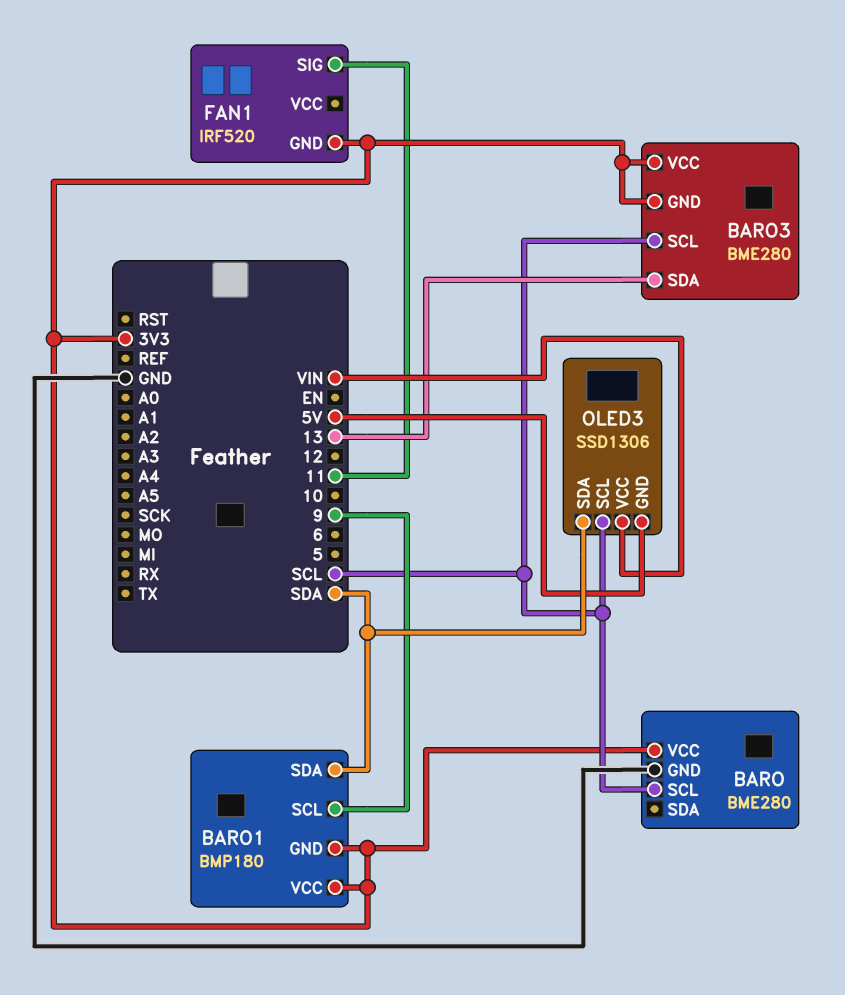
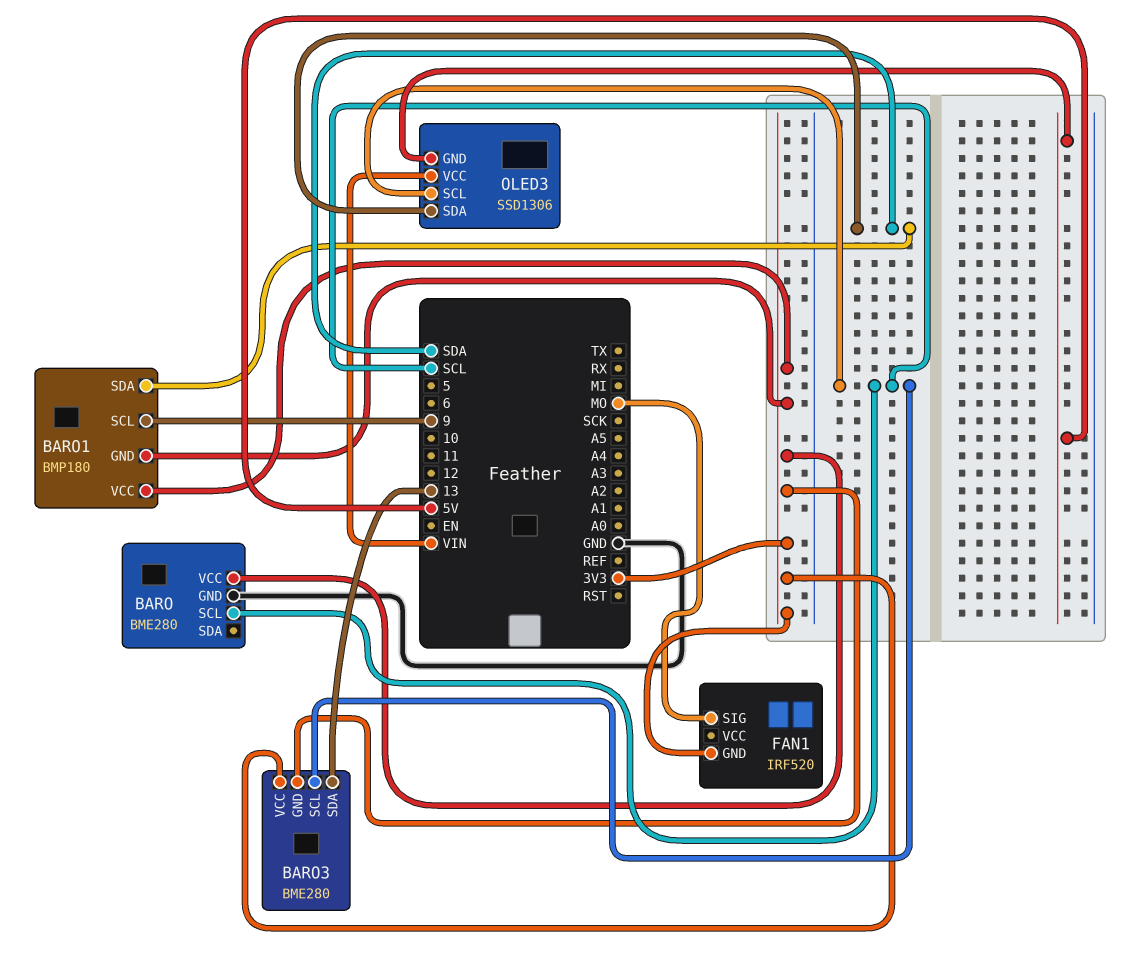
FAN1 pin SIG: 11 -> MO

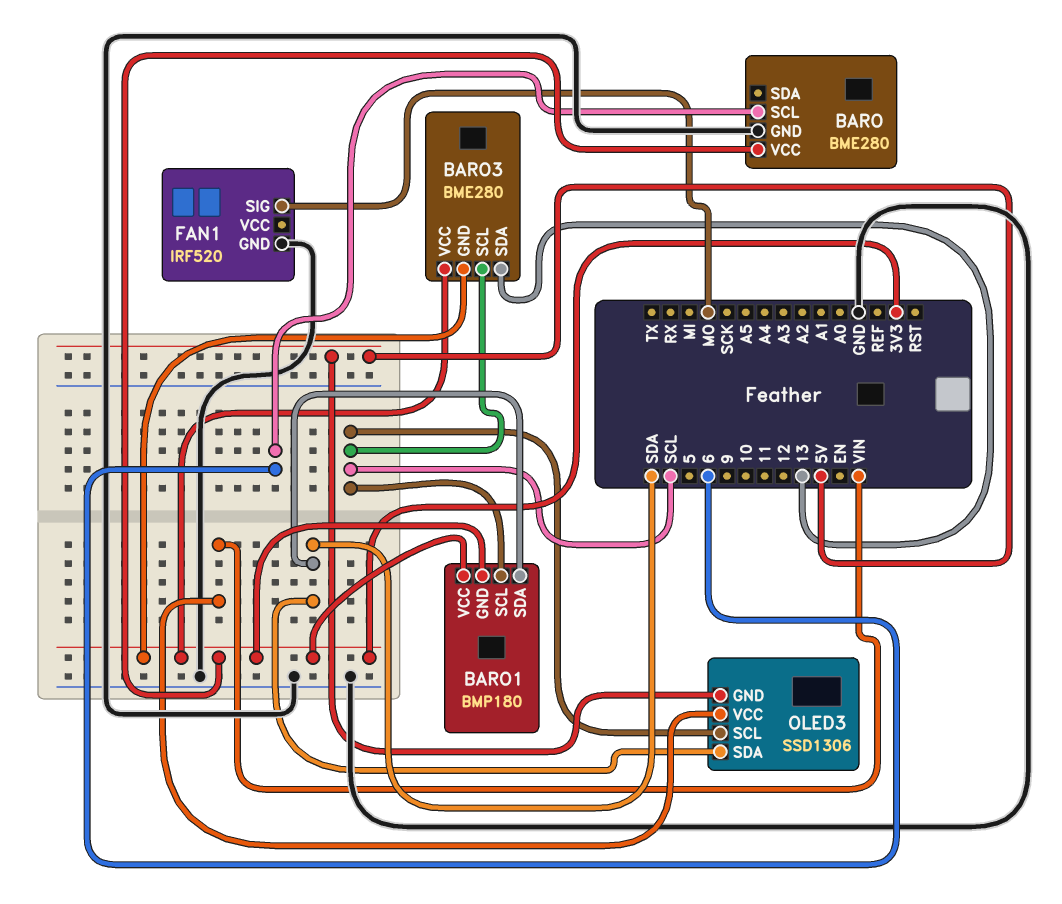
BARO pin SCL: SCL -> 6
BARO1 pin SCL: 9 -> SCL
FAN1 pin GND: 3V3 -> GND

